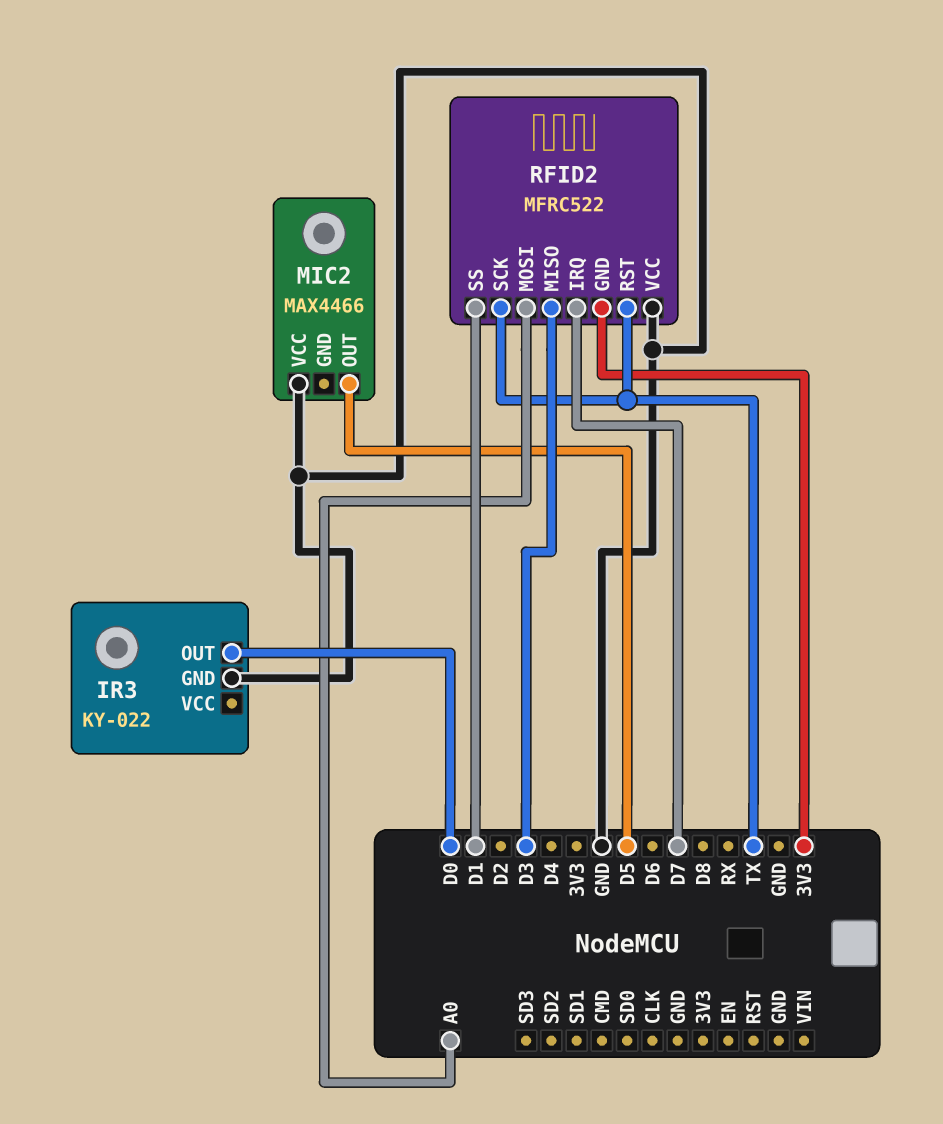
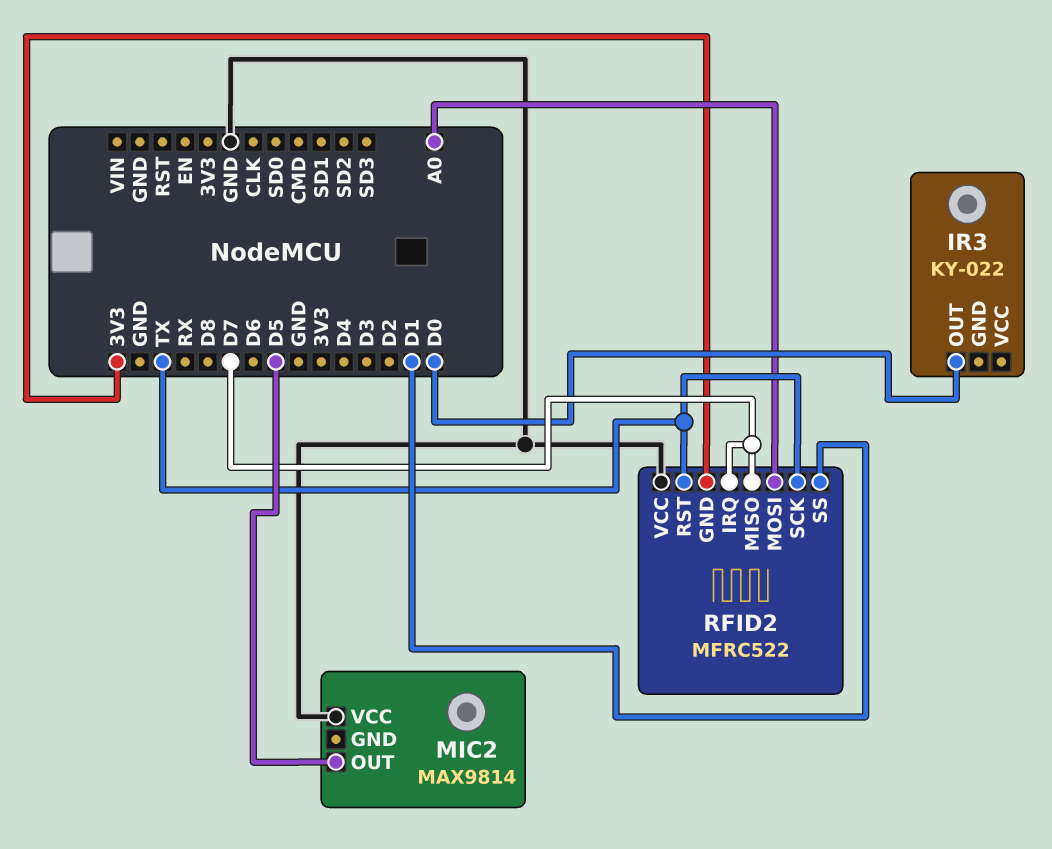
IR3 pin GND: GND -> none
MIC2: MAX4466 -> MAX9814
RFID2 pin MISO: D3 -> D7

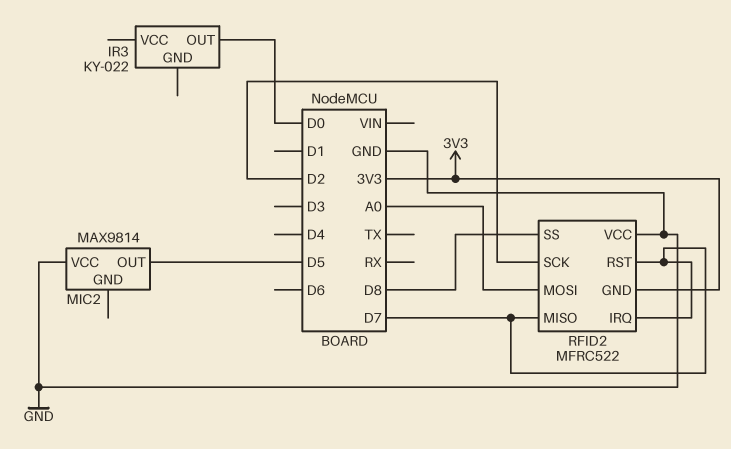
RFID2 pin RST: TX -> D7
RFID2 pin SCK: TX -> D2
RFID2 pin SS: D1 -> D8

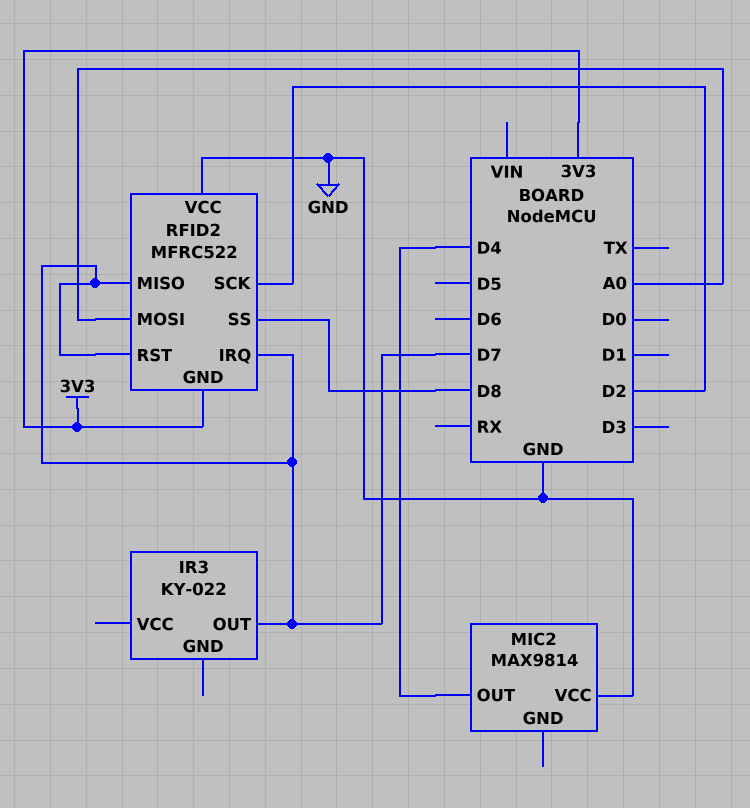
IR3 pin OUT: D0 -> D7
MIC2 pin OUT: D5 -> D4

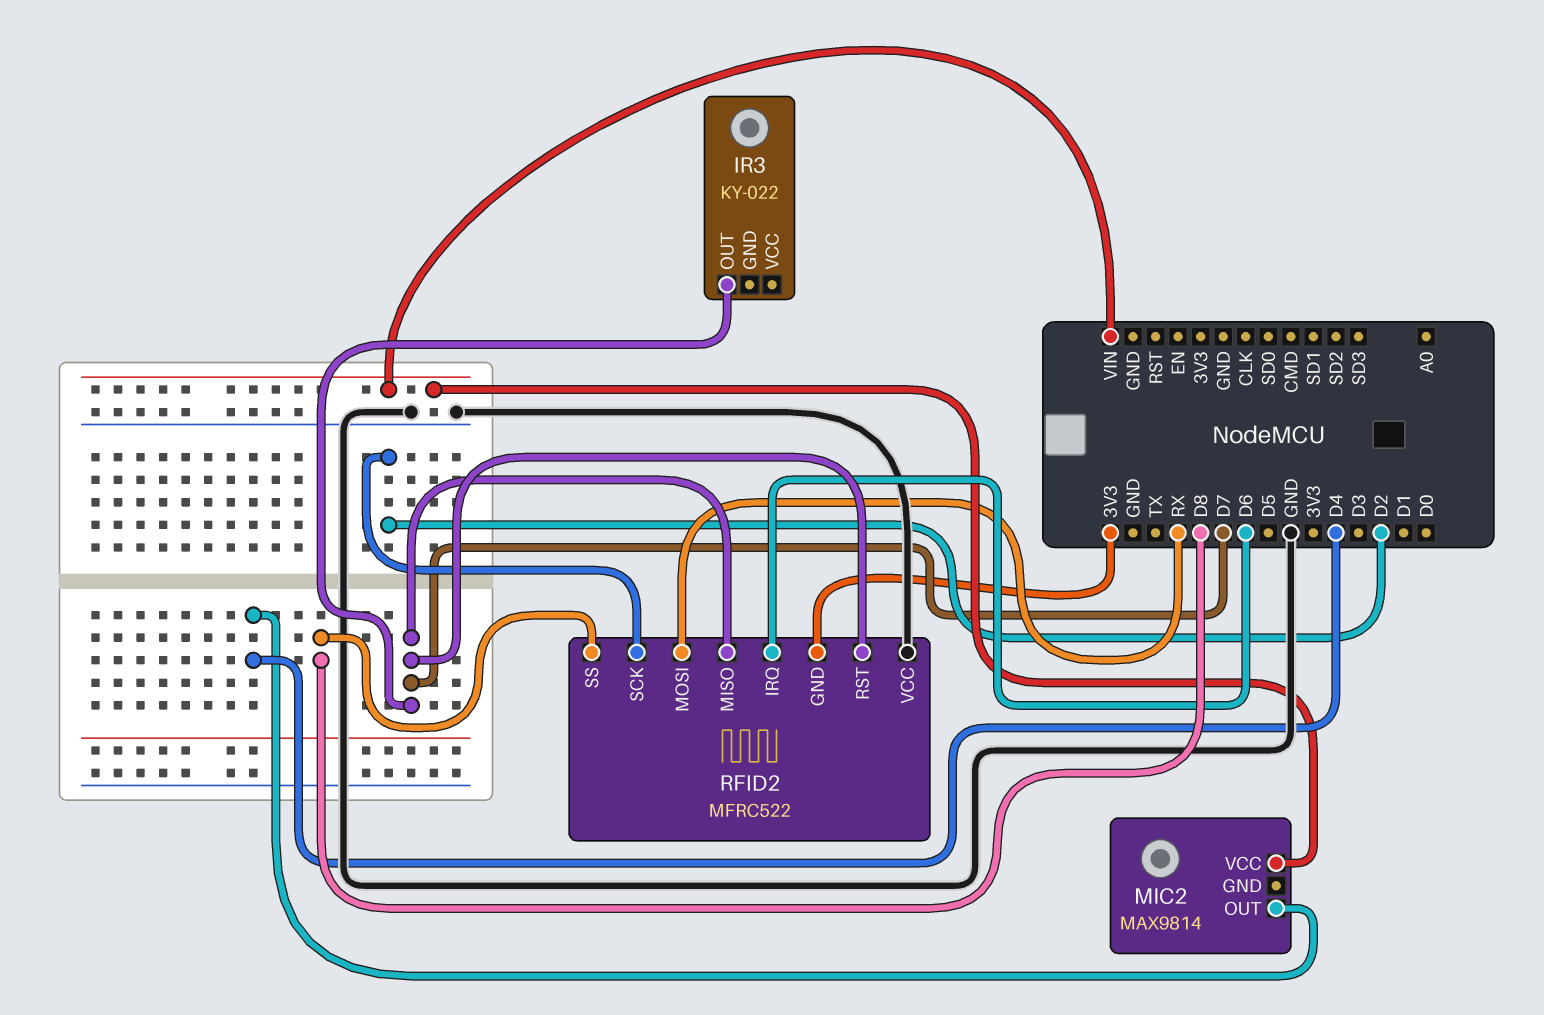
MIC2 pin VCC: GND -> VIN
RFID2 pin IRQ: D7 -> D6
RFID2 pin MOSI: A0 -> RX

